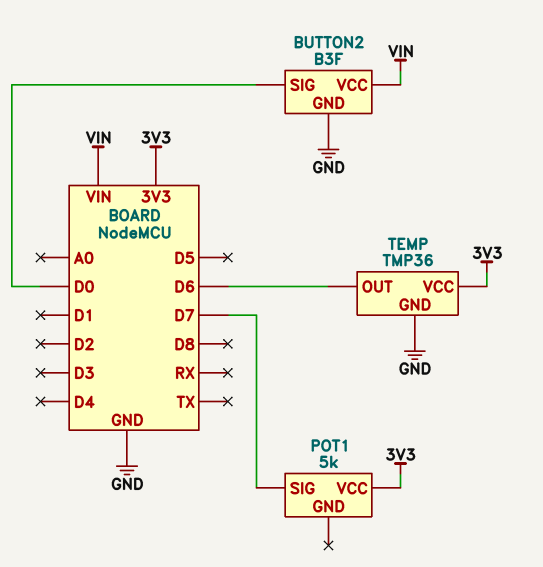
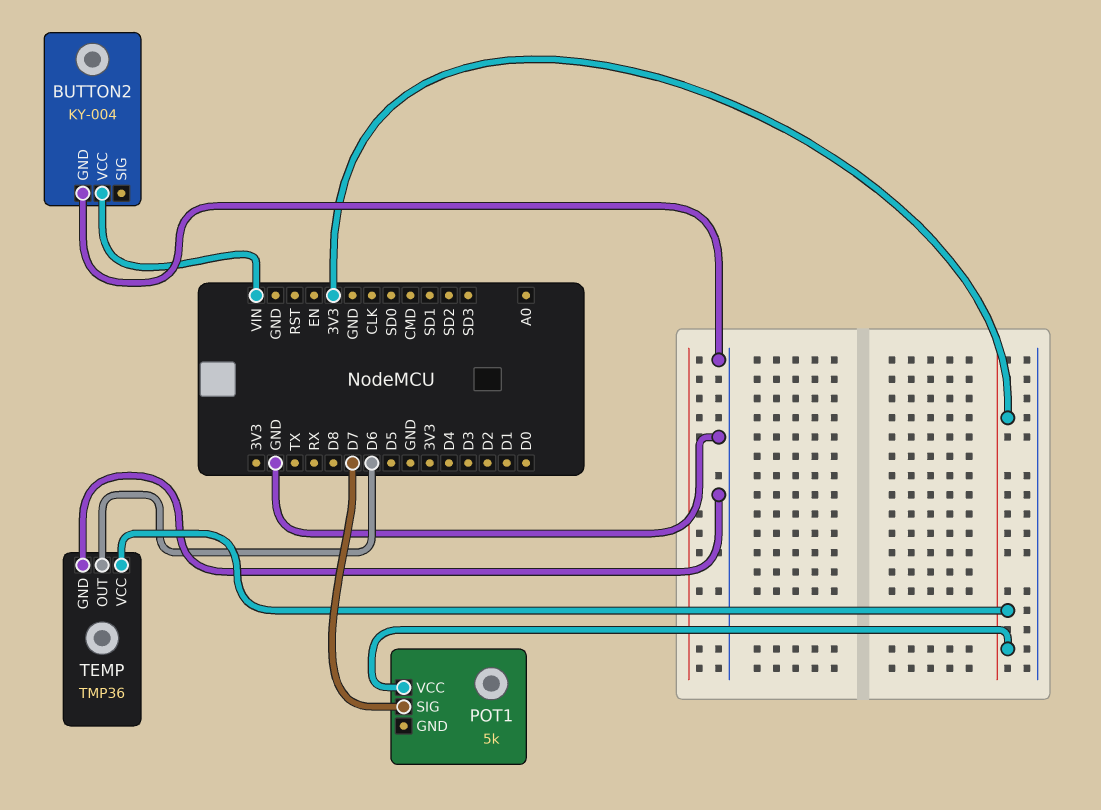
BUTTON2: B3F -> KY-004
BUTTON2 pin SIG: D0 -> none

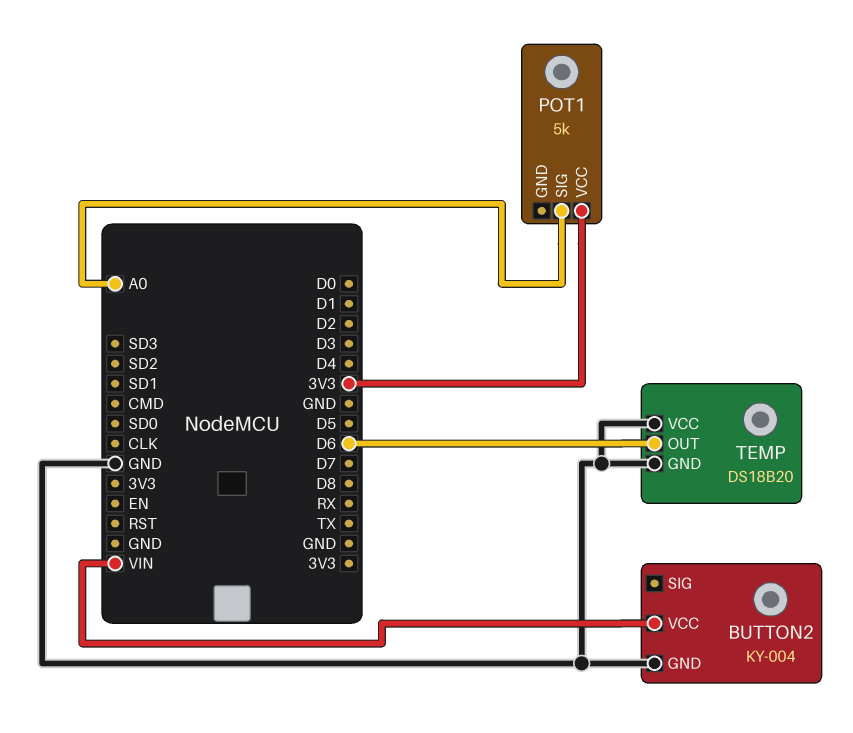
POT1 pin SIG: D7 -> A0
TEMP: TMP36 -> DS18B20
TEMP pin VCC: 3V3 -> GND

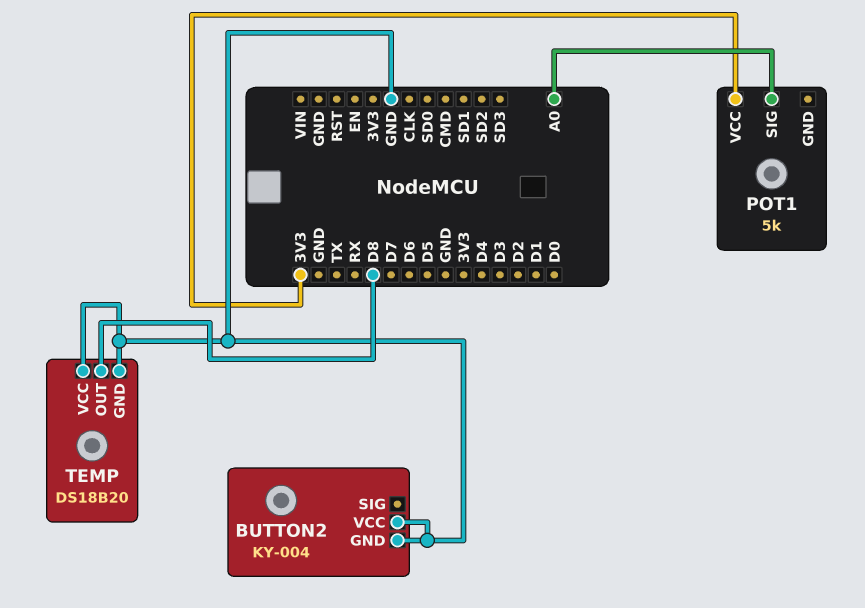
BUTTON2 pin VCC: VIN -> GND
TEMP pin OUT: D6 -> D8

